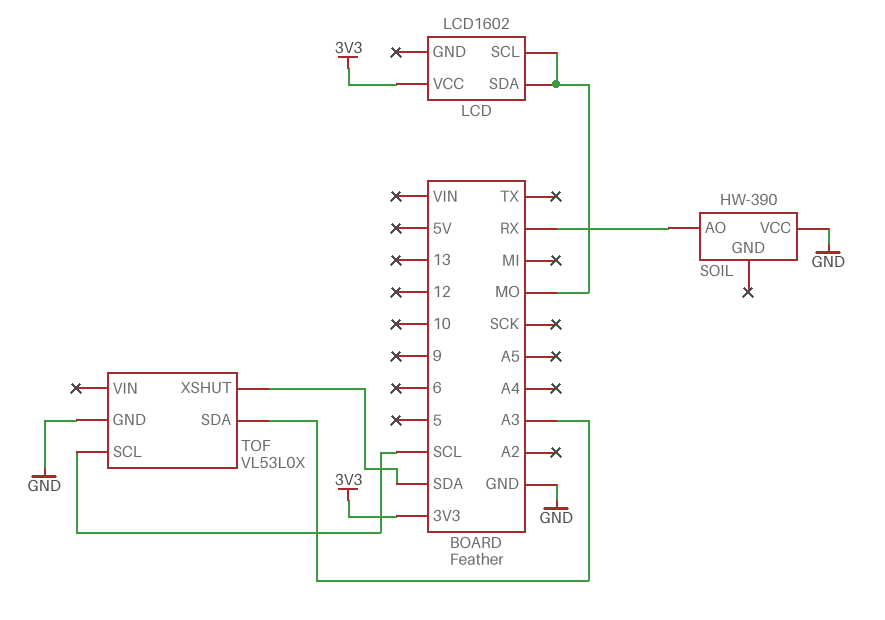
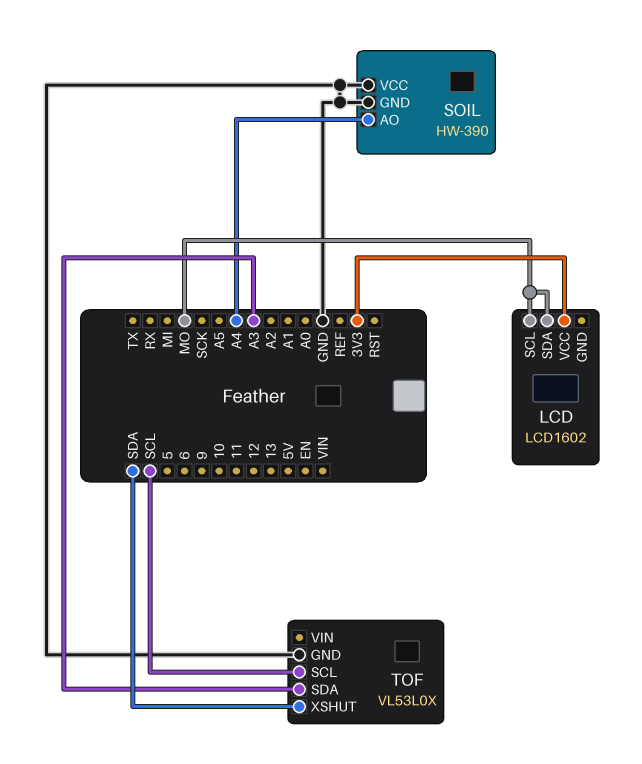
SOIL pin AO: RX -> A4
SOIL pin GND: none -> GND

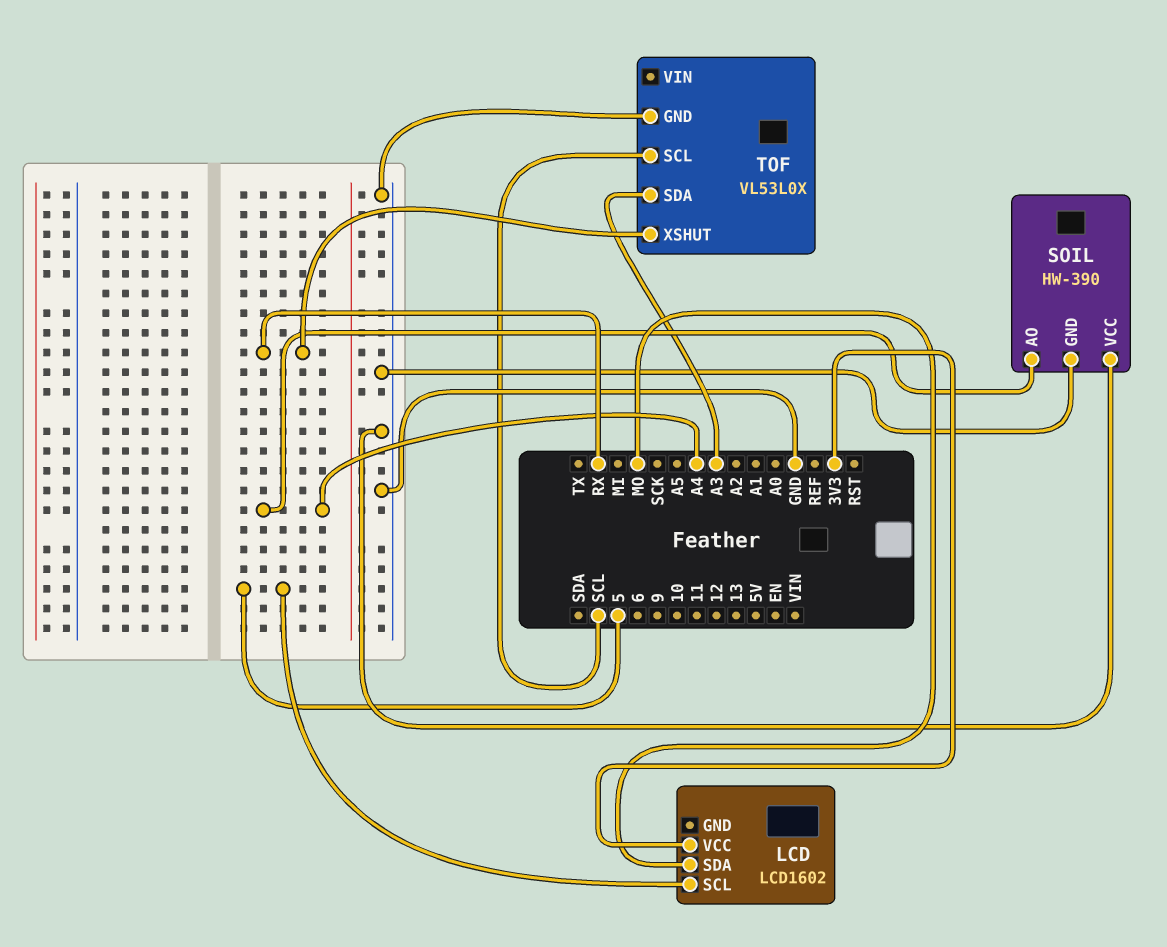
LCD pin SCL: MO -> 5
TOF pin XSHUT: SDA -> RX

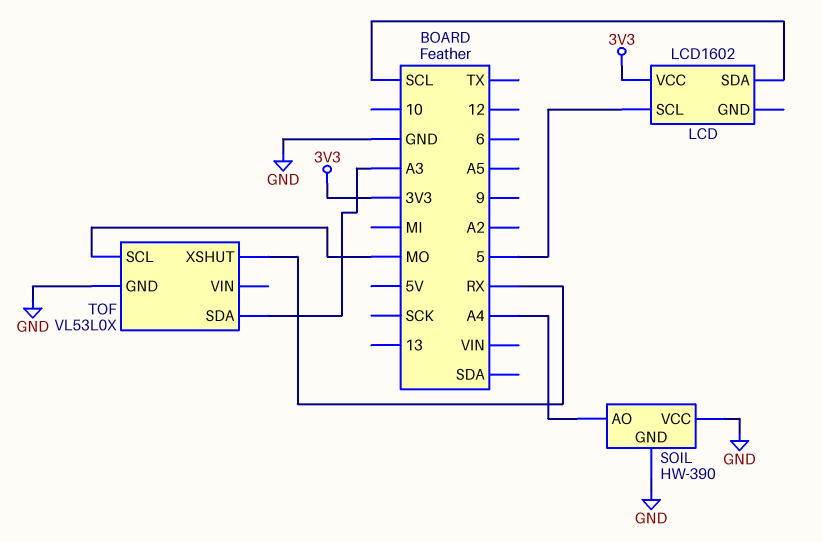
LCD pin SDA: MO -> SCL
TOF pin SCL: SCL -> MO

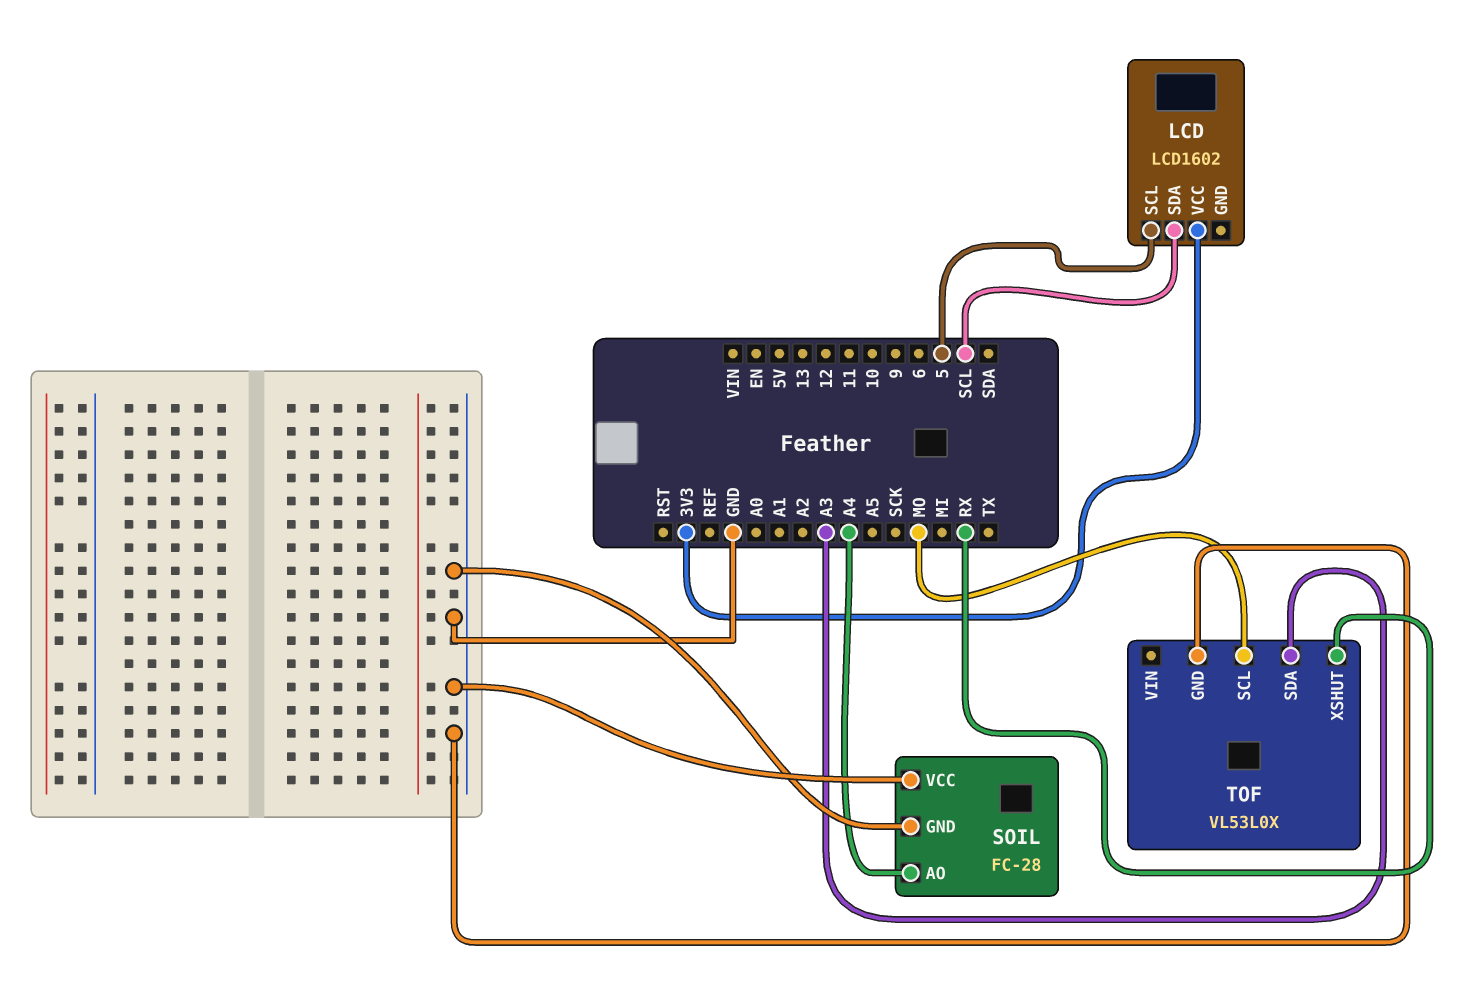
SOIL: HW-390 -> FC-28

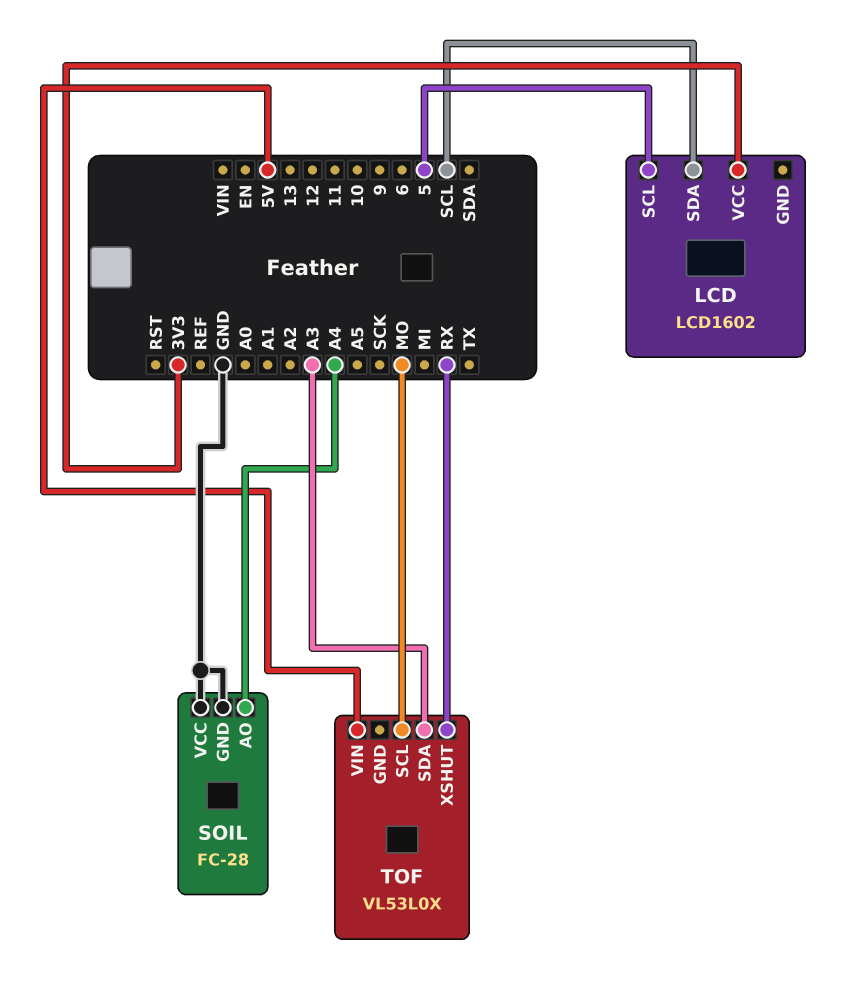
TOF pin GND: GND -> none
TOF pin VIN: none -> 5V

